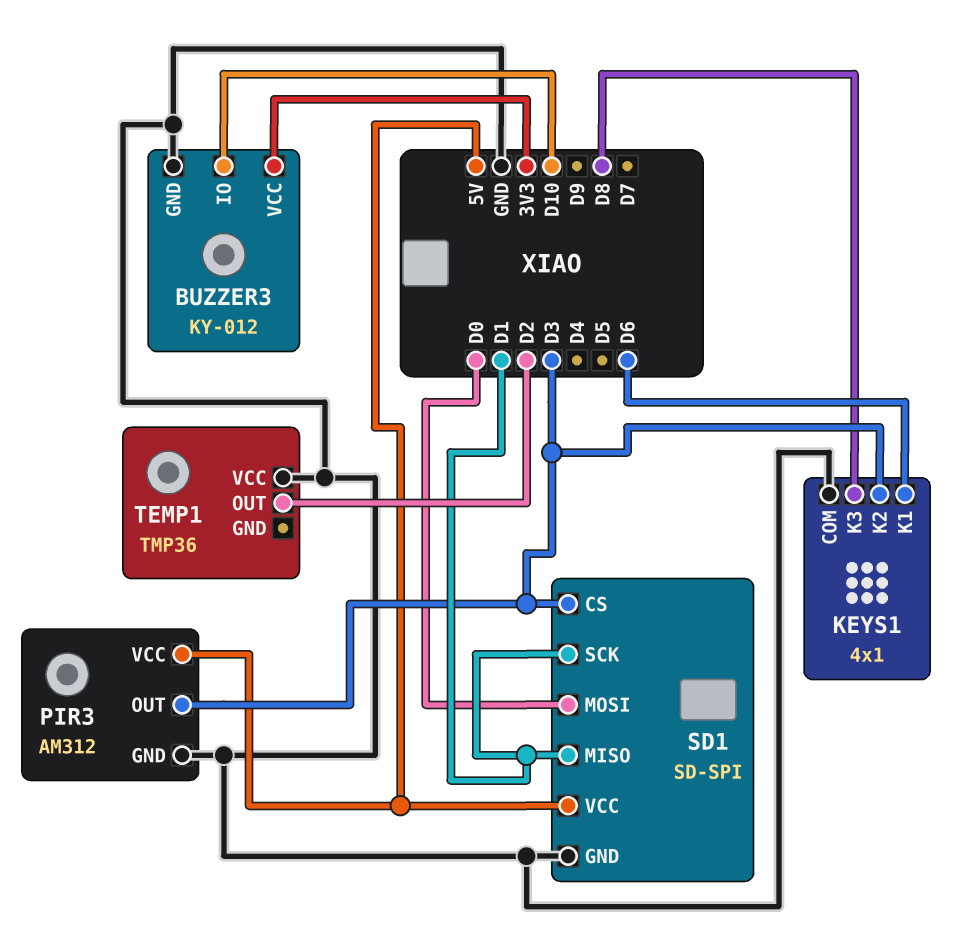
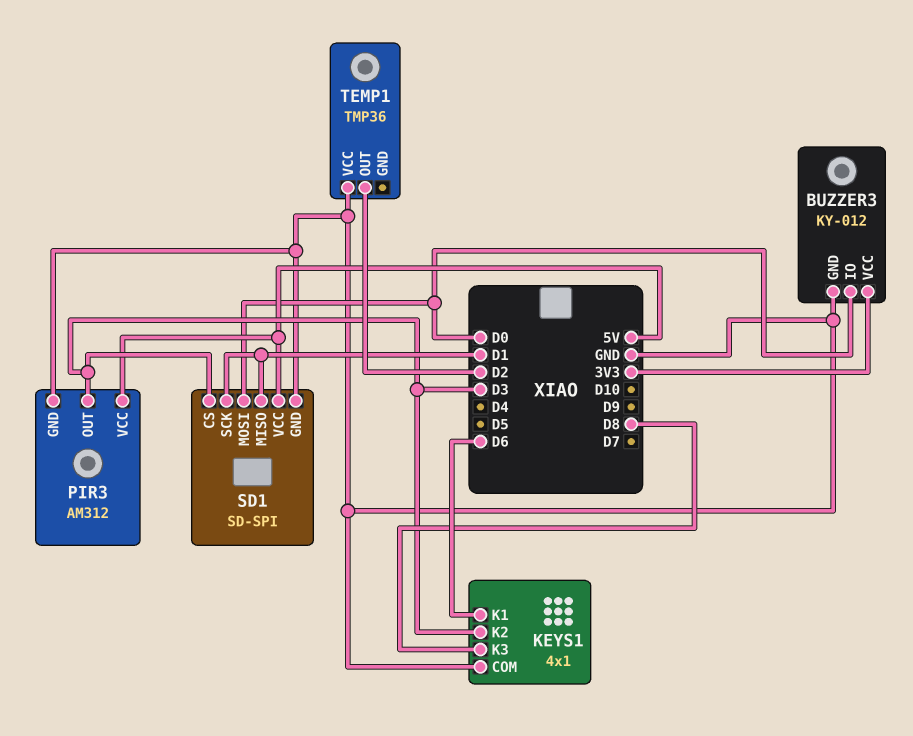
BUZZER3 pin IO: D10 -> D0

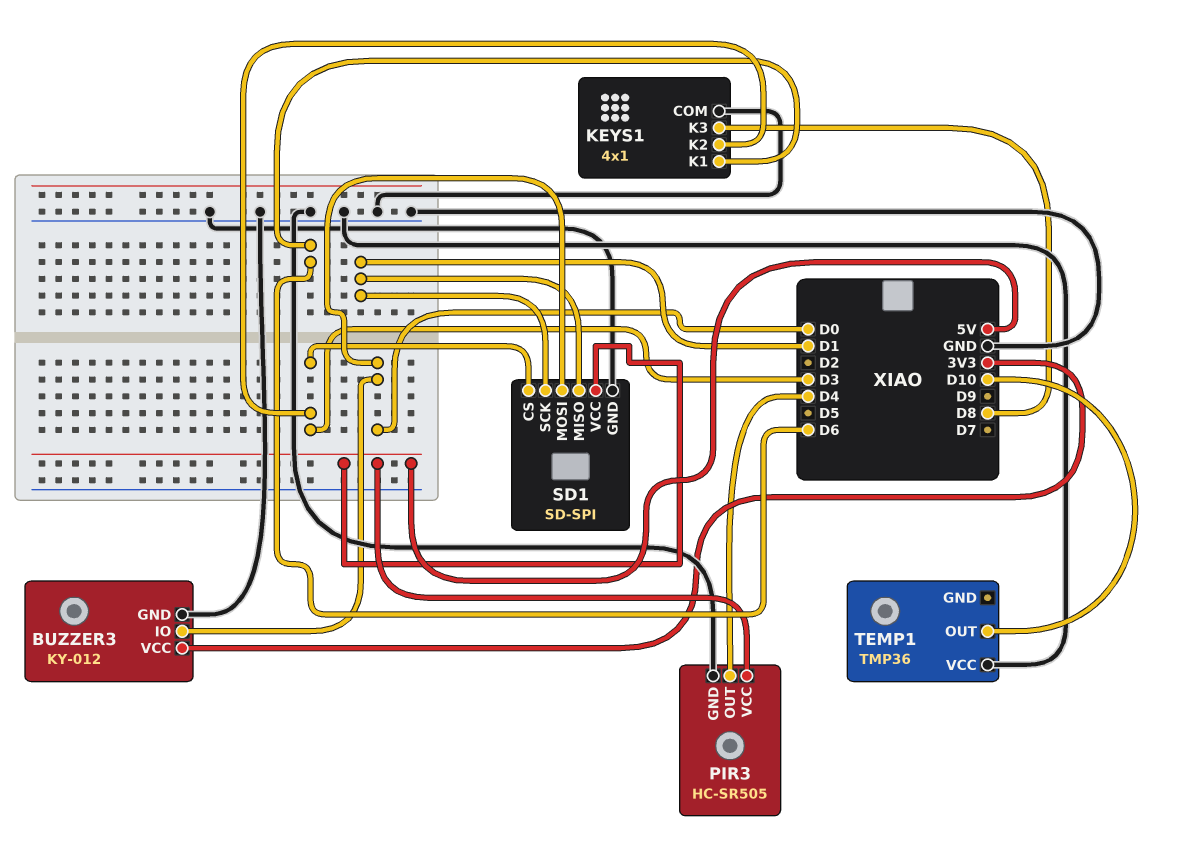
PIR3: AM312 -> HC-SR505
PIR3 pin OUT: D3 -> D4
TEMP1 pin OUT: D2 -> D10

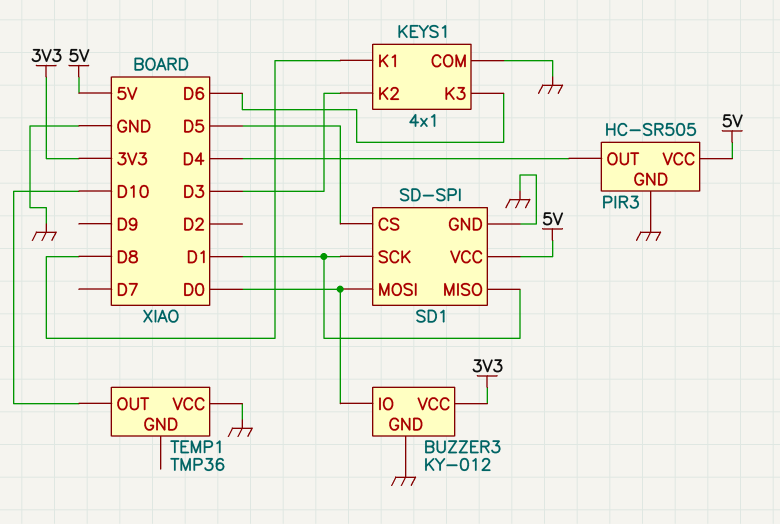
KEYS1 pin K1: D6 -> D8
KEYS1 pin K3: D8 -> D6
SD1 pin CS: D3 -> D5

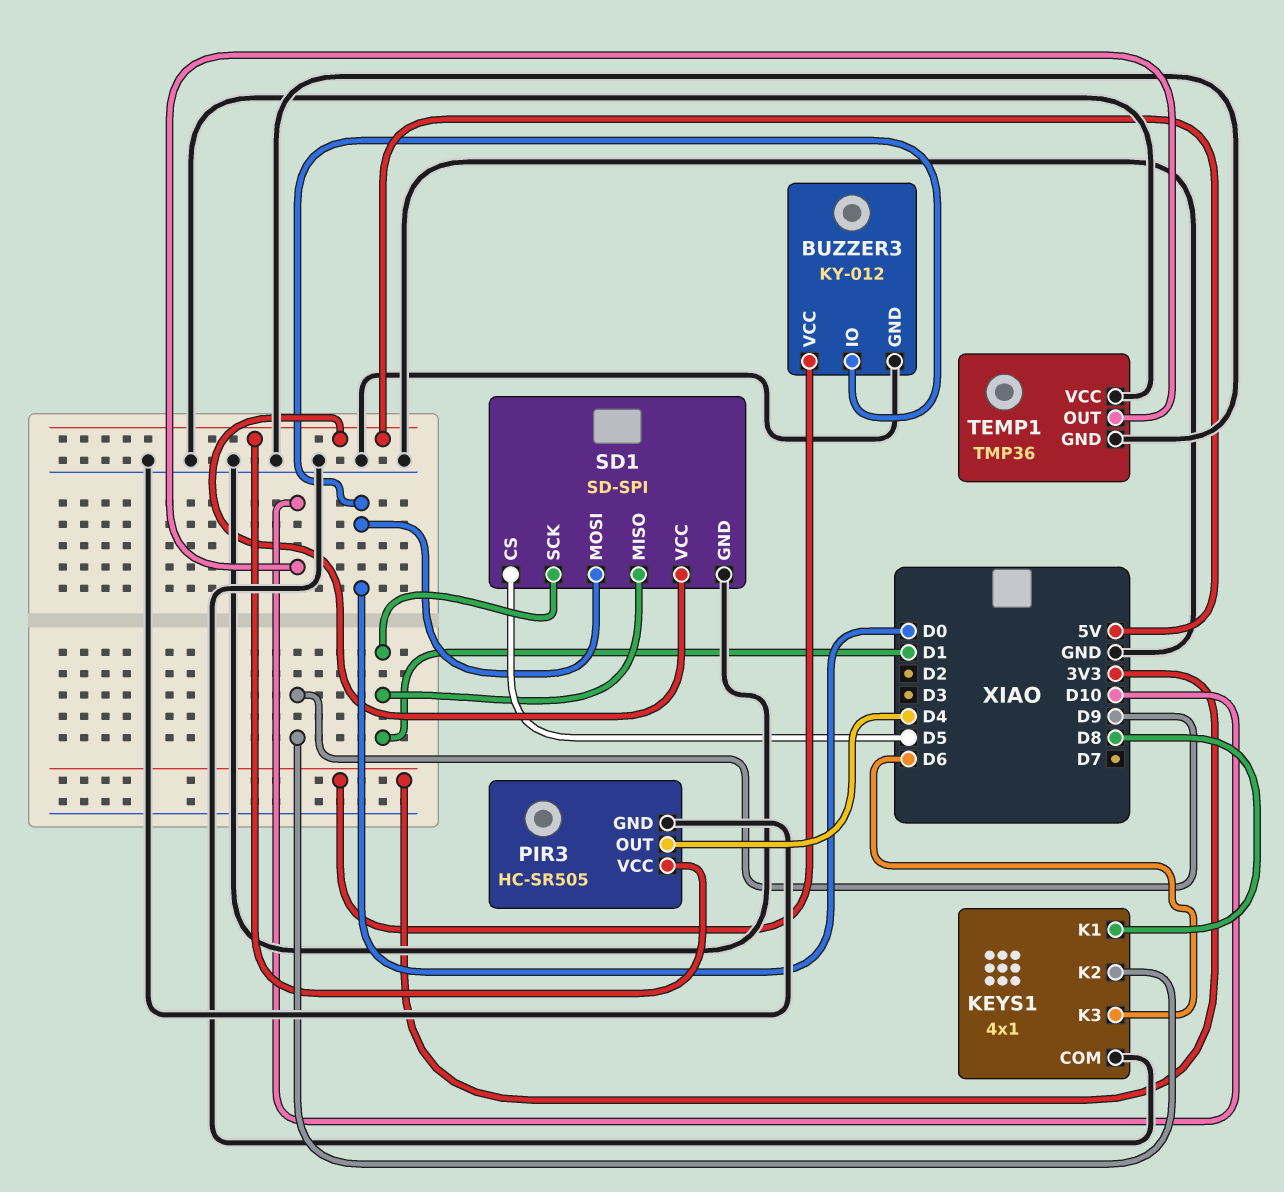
KEYS1 pin K2: D3 -> D9
TEMP1 pin GND: none -> GND

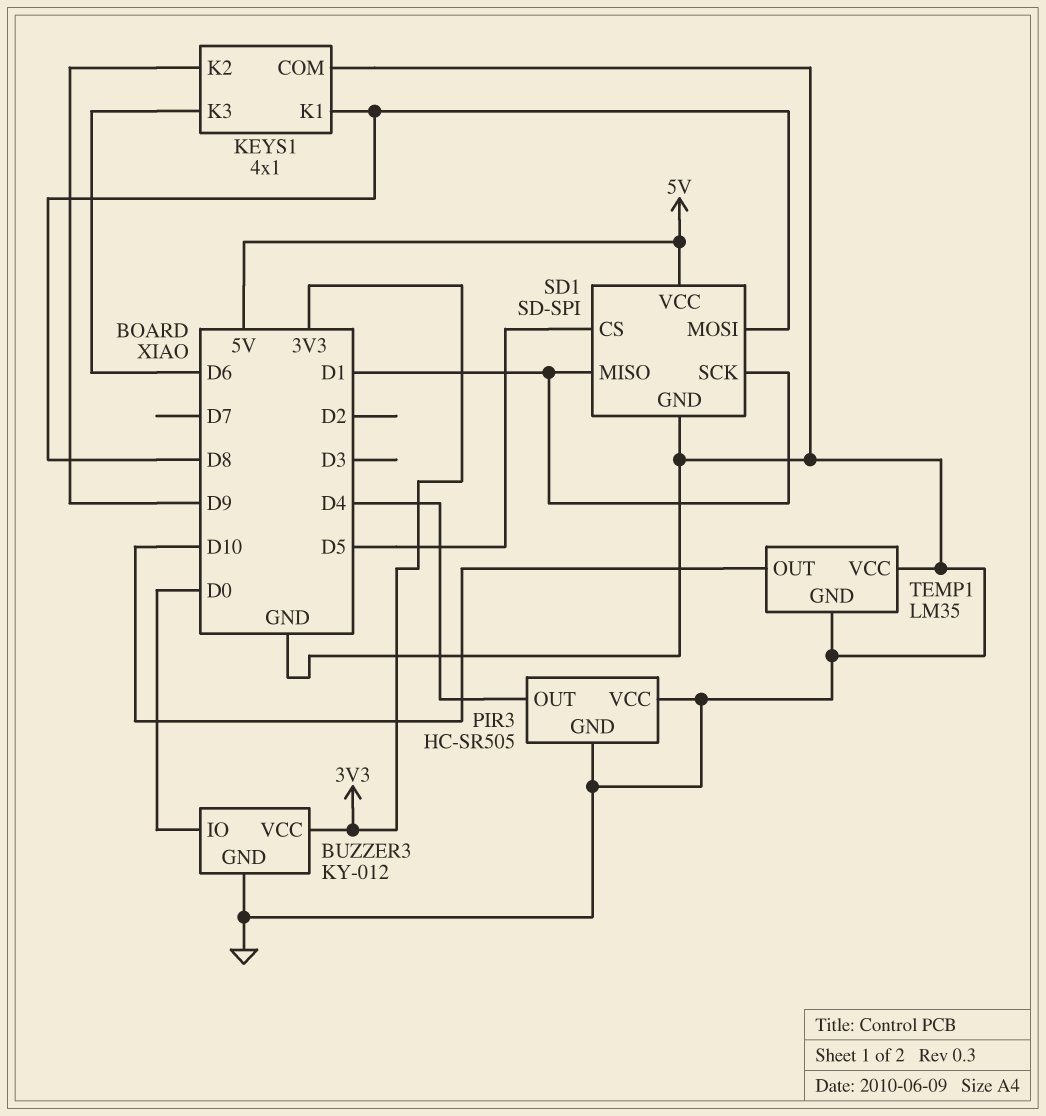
PIR3 pin VCC: 5V -> GND
SD1 pin MOSI: D0 -> D8
TEMP1: TMP36 -> LM35

